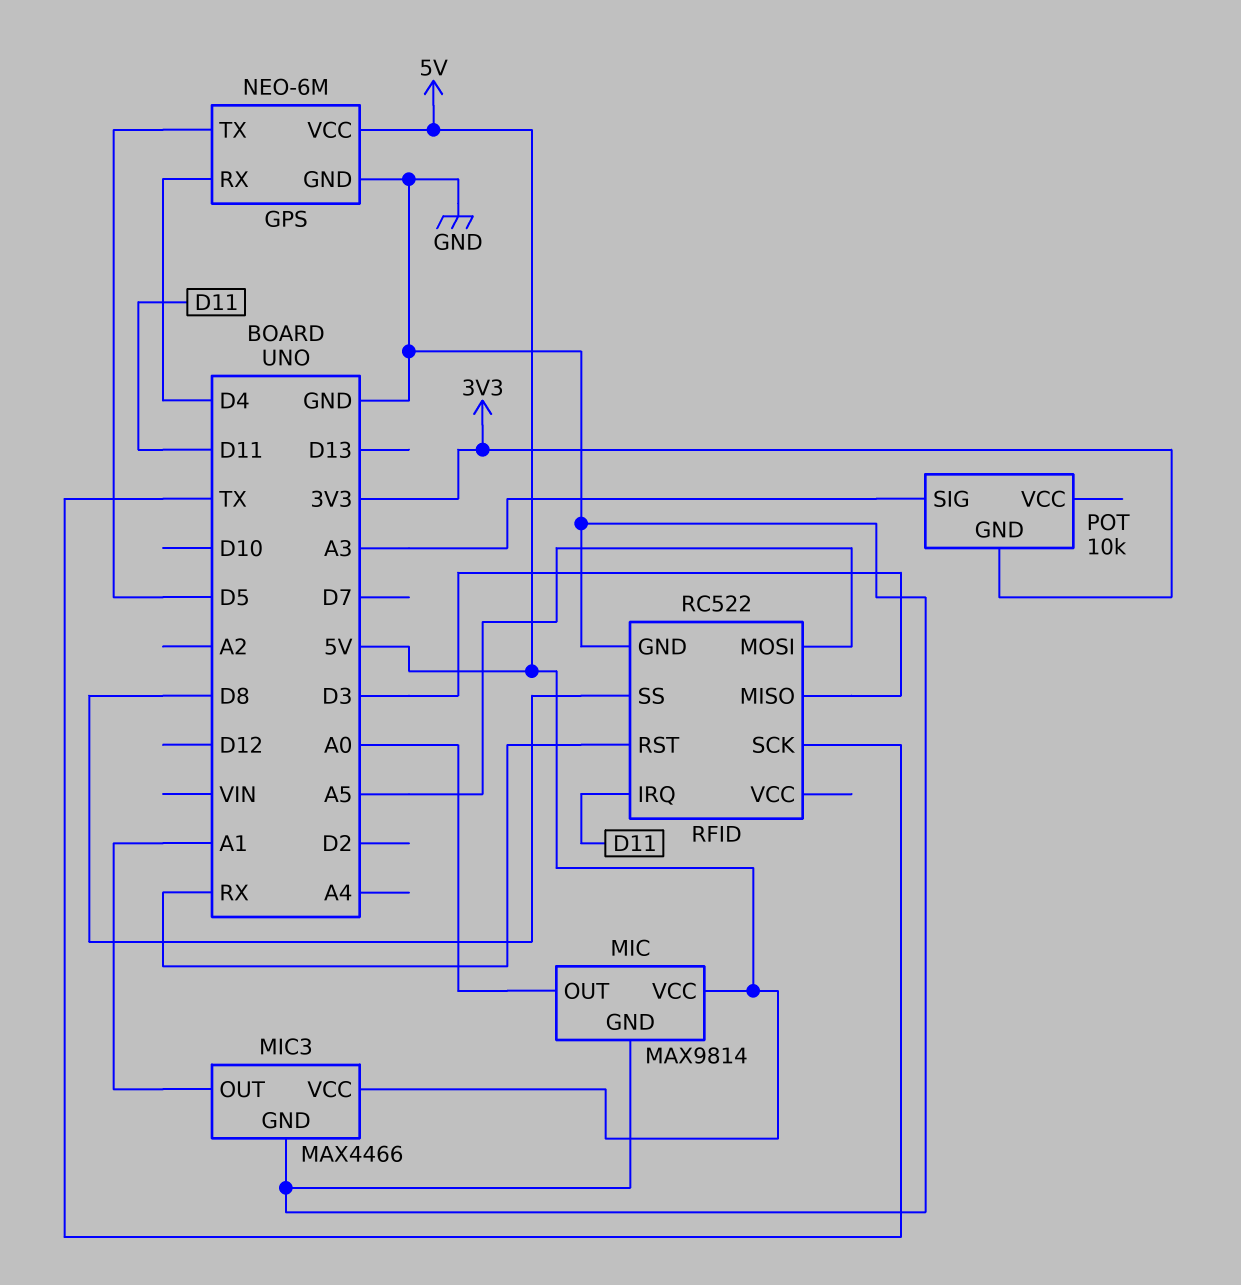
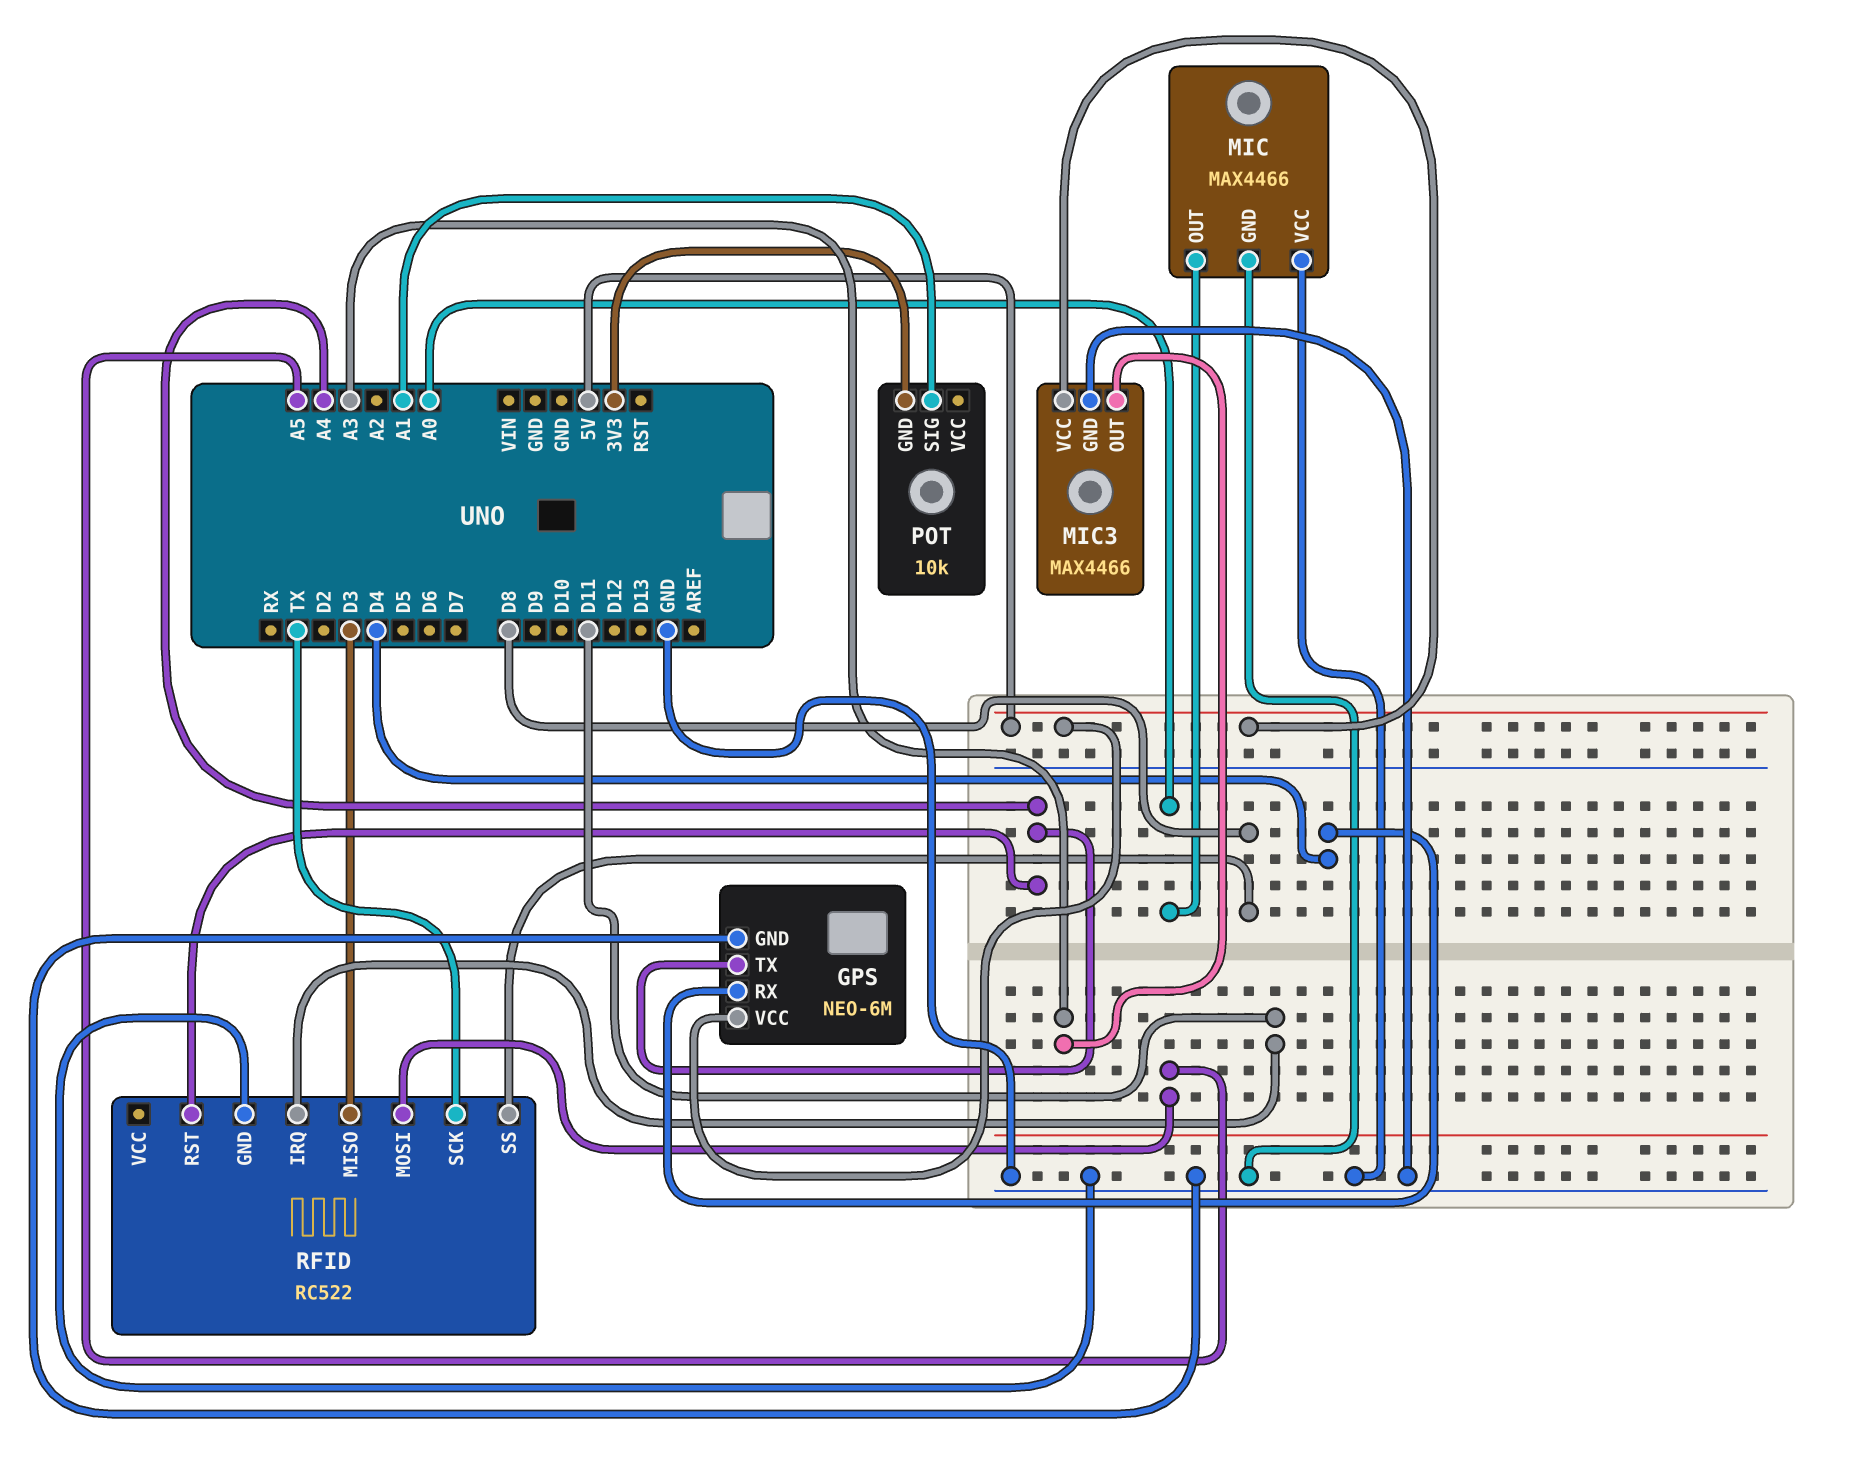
GPS pin TX: D5 -> A4
MIC: MAX9814 -> MAX4466
MIC pin VCC: 5V -> GND
MIC3 pin OUT: A1 -> A3
POT pin SIG: A3 -> A1
RFID pin RST: RX -> A4

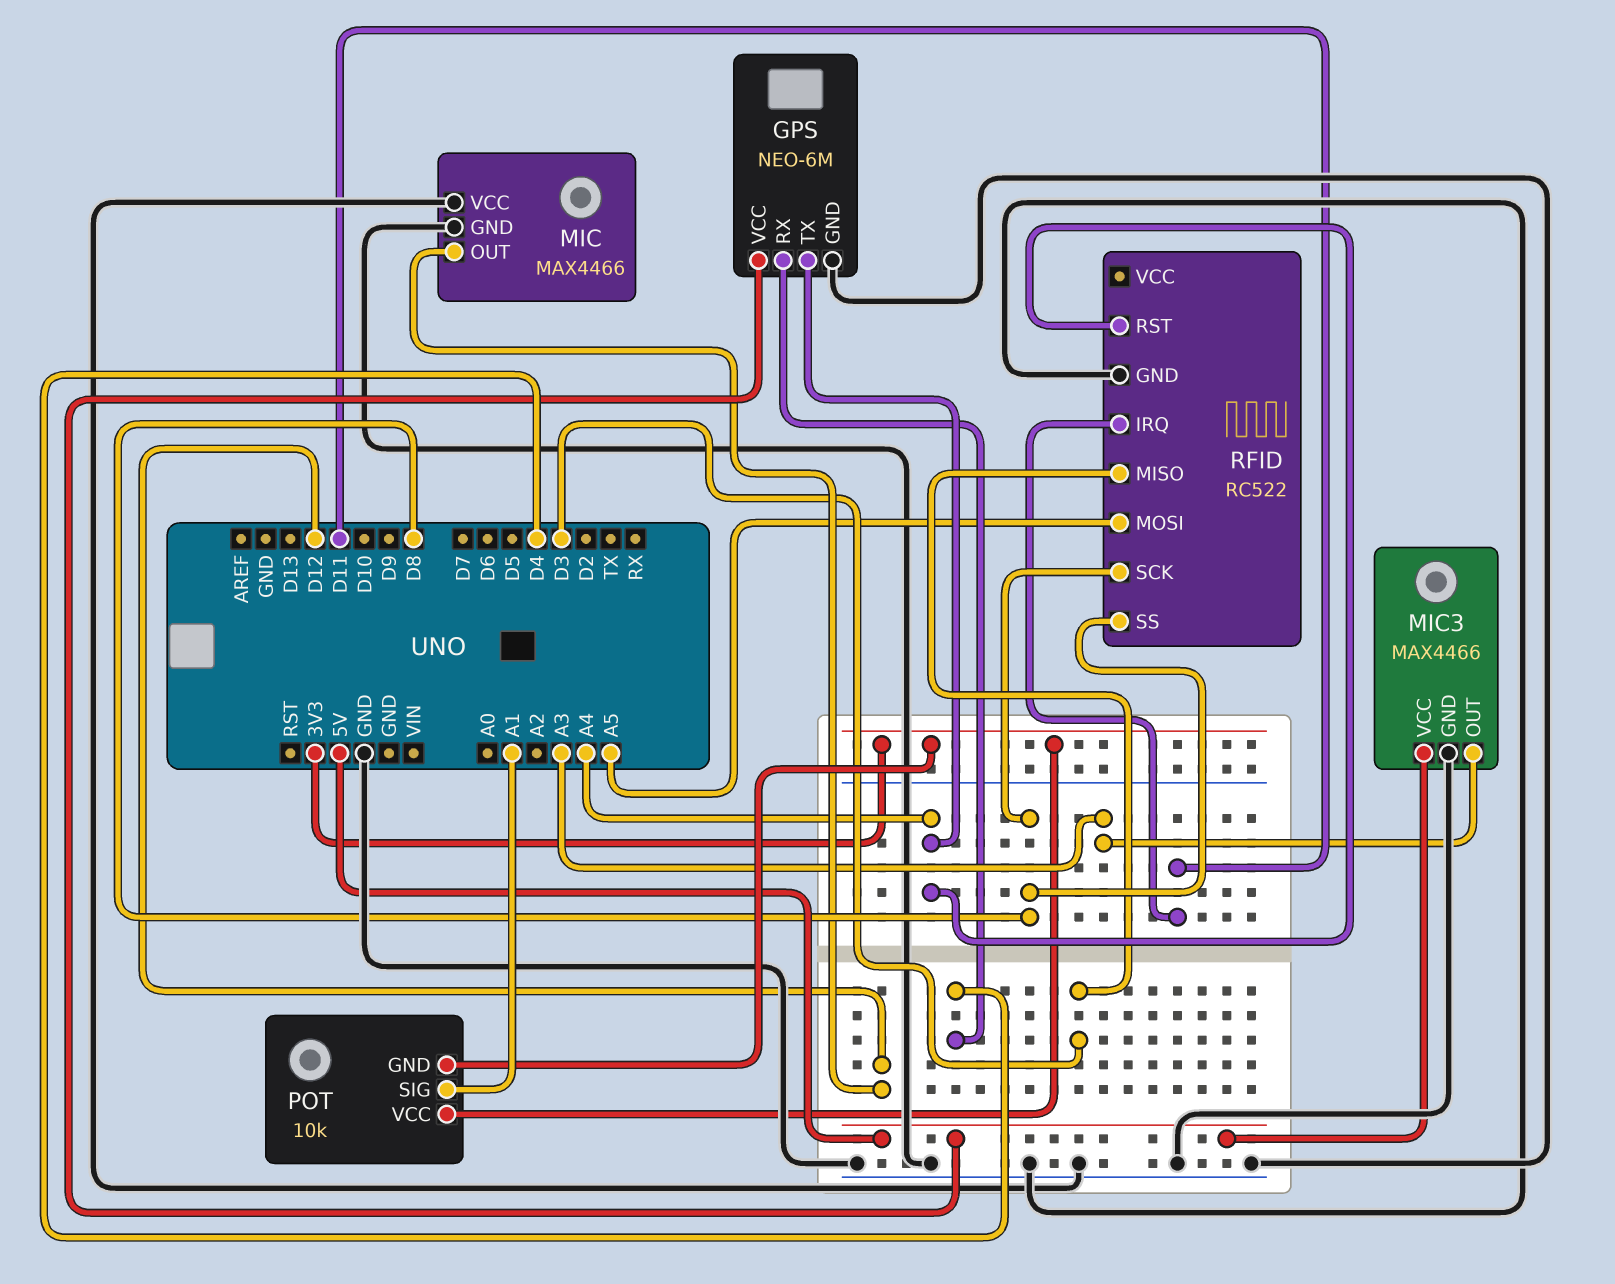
MIC pin OUT: A0 -> D12
POT pin VCC: none -> 3V3
RFID pin SCK: TX -> D8

